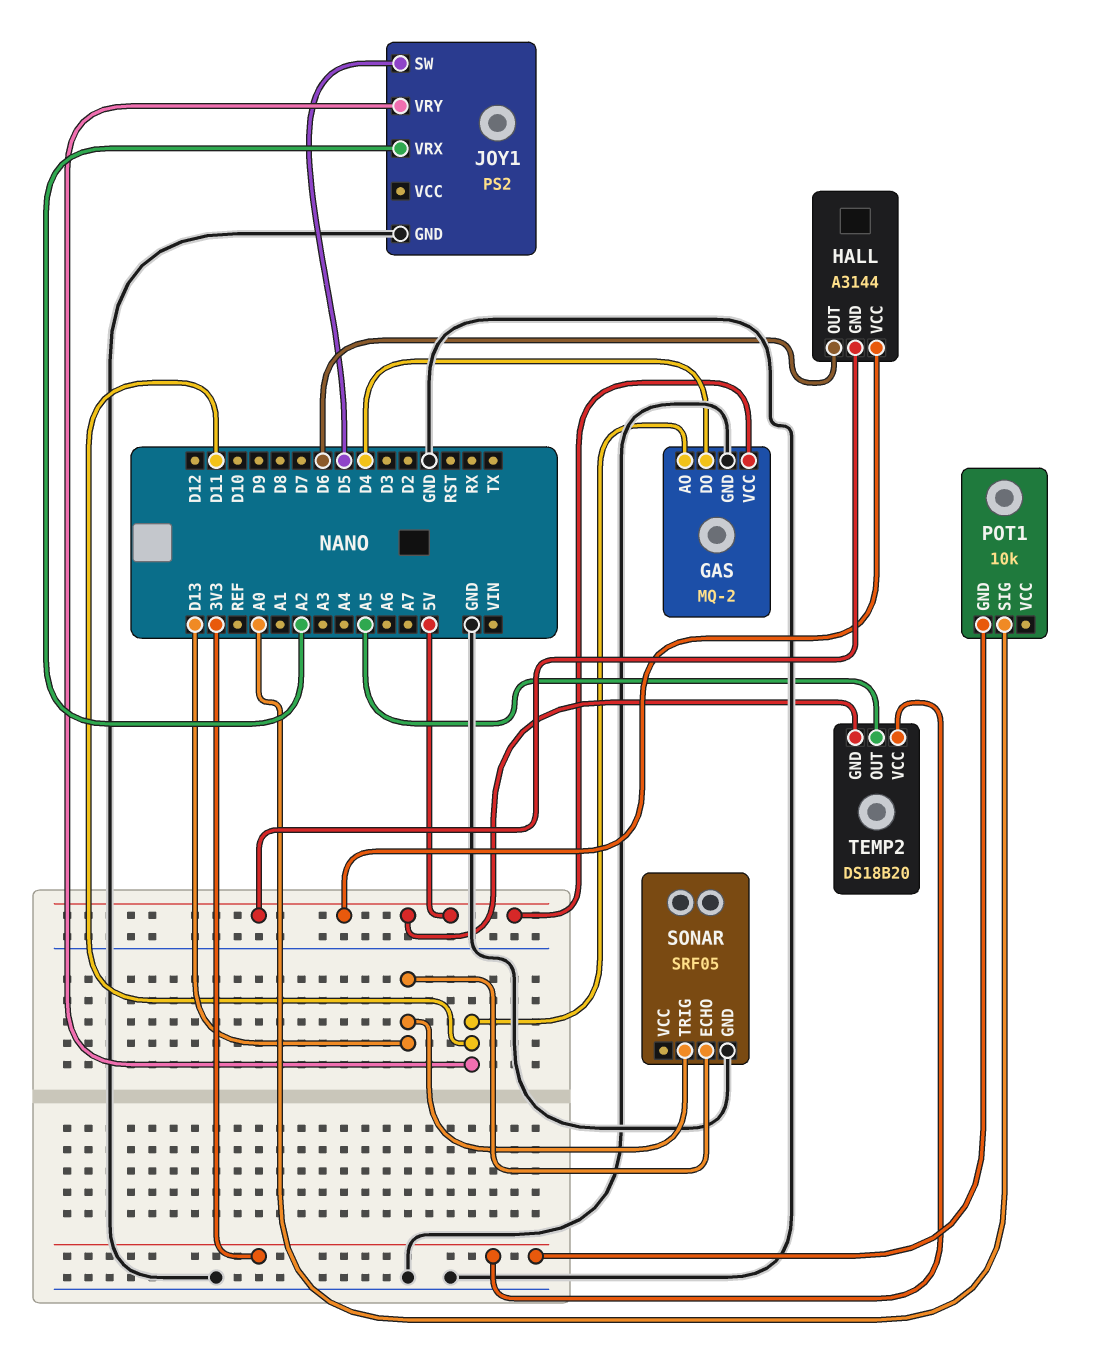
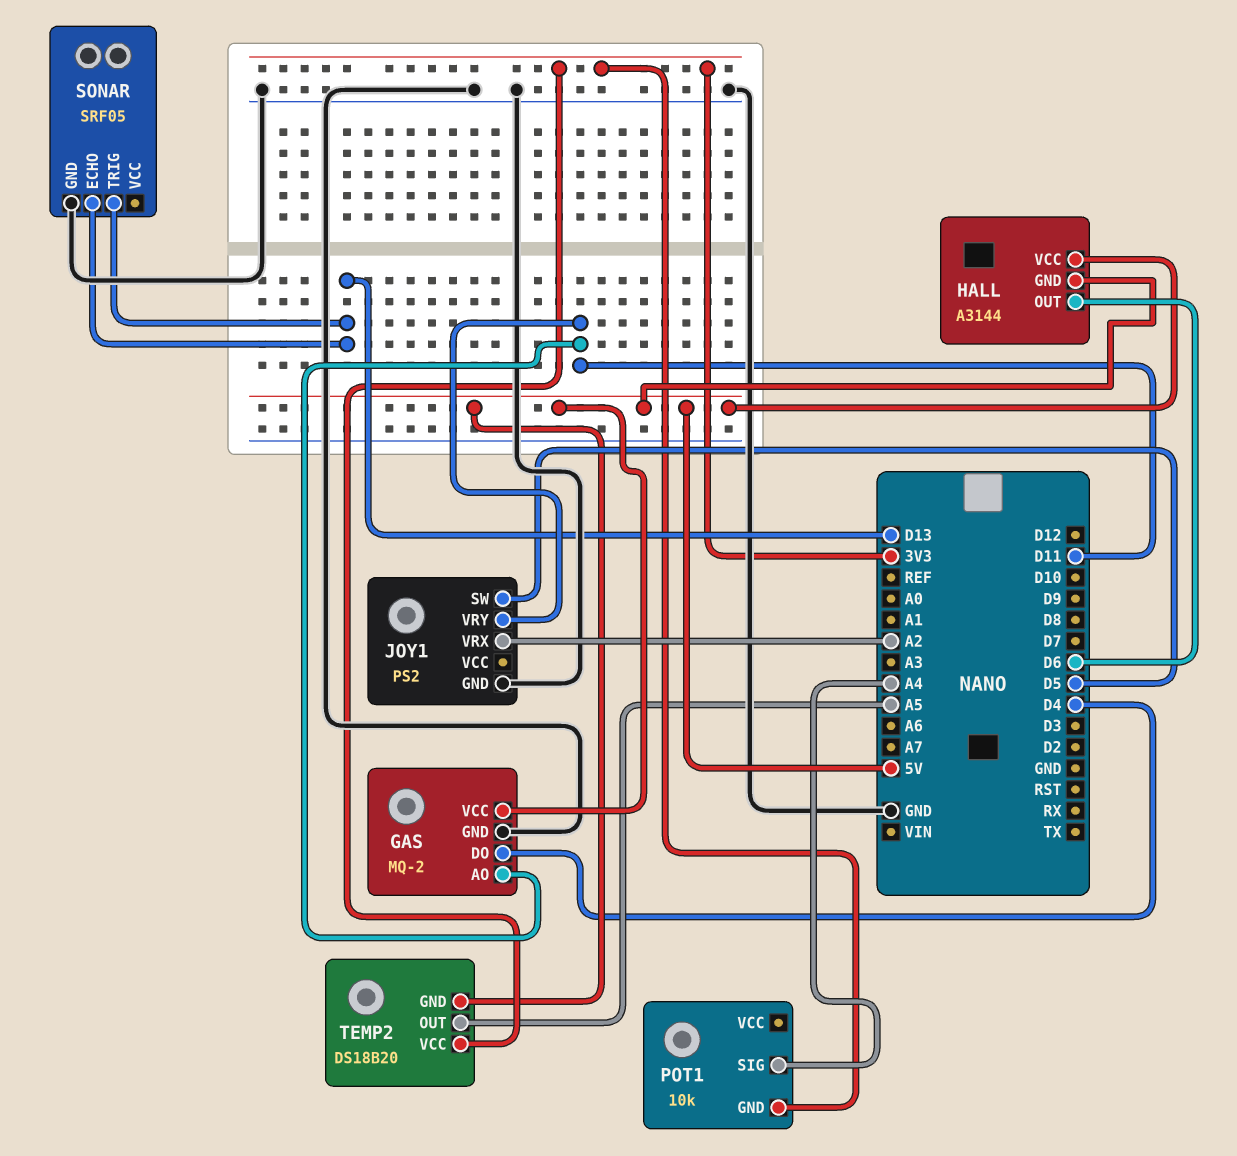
POT1 pin SIG: A0 -> A4

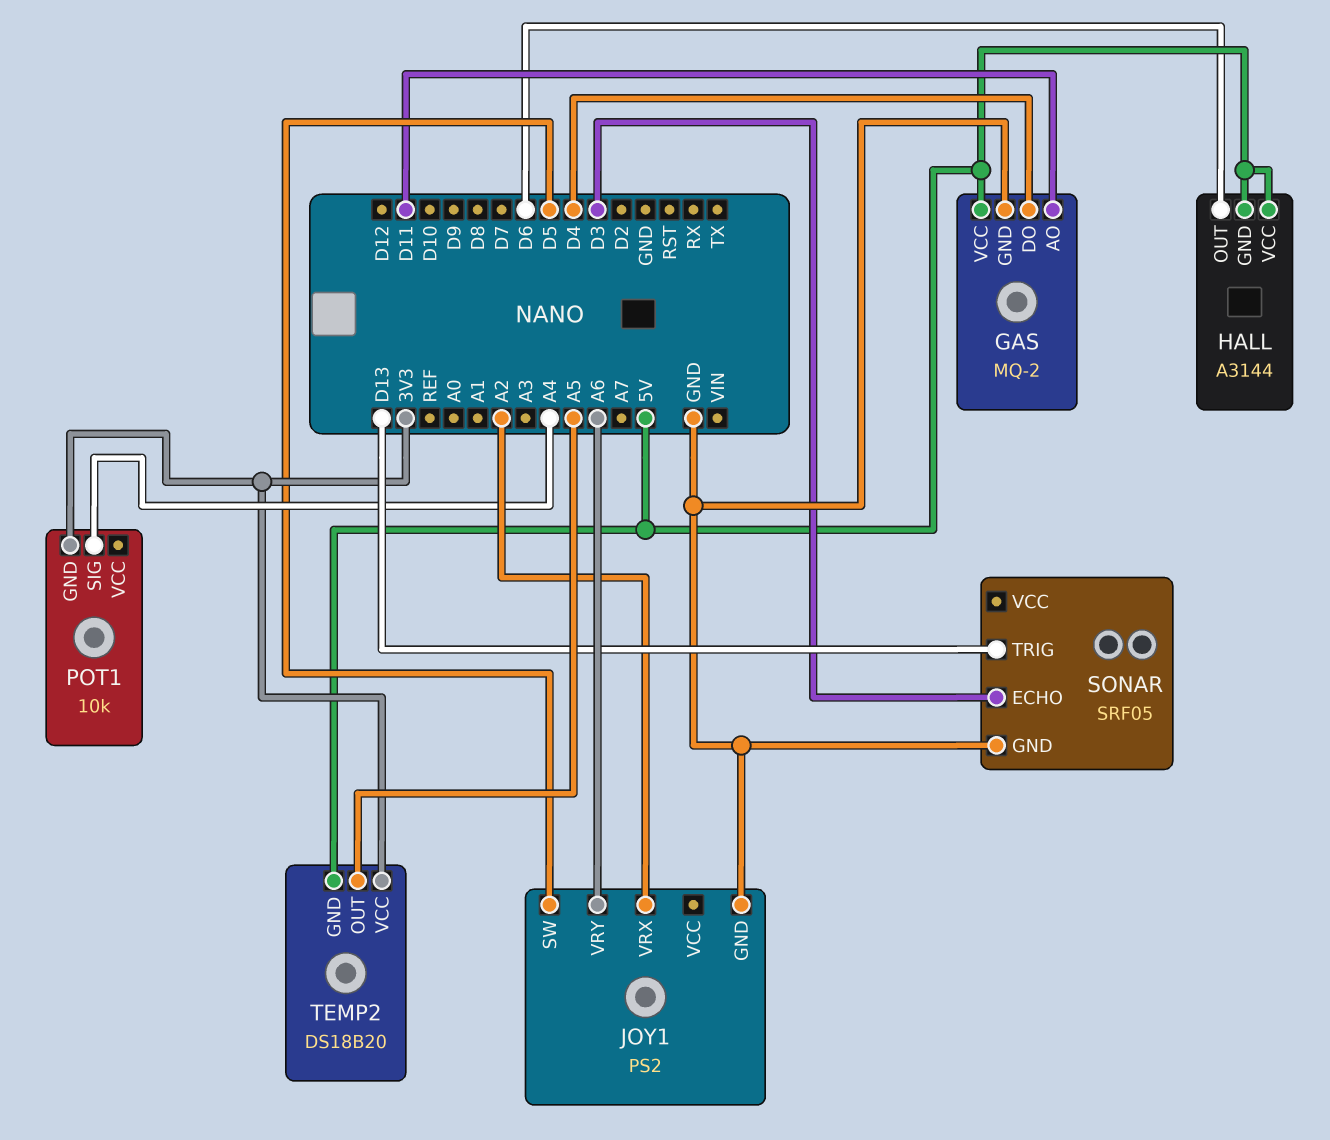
JOY1 pin VRY: D11 -> A6
SONAR pin ECHO: D13 -> D3

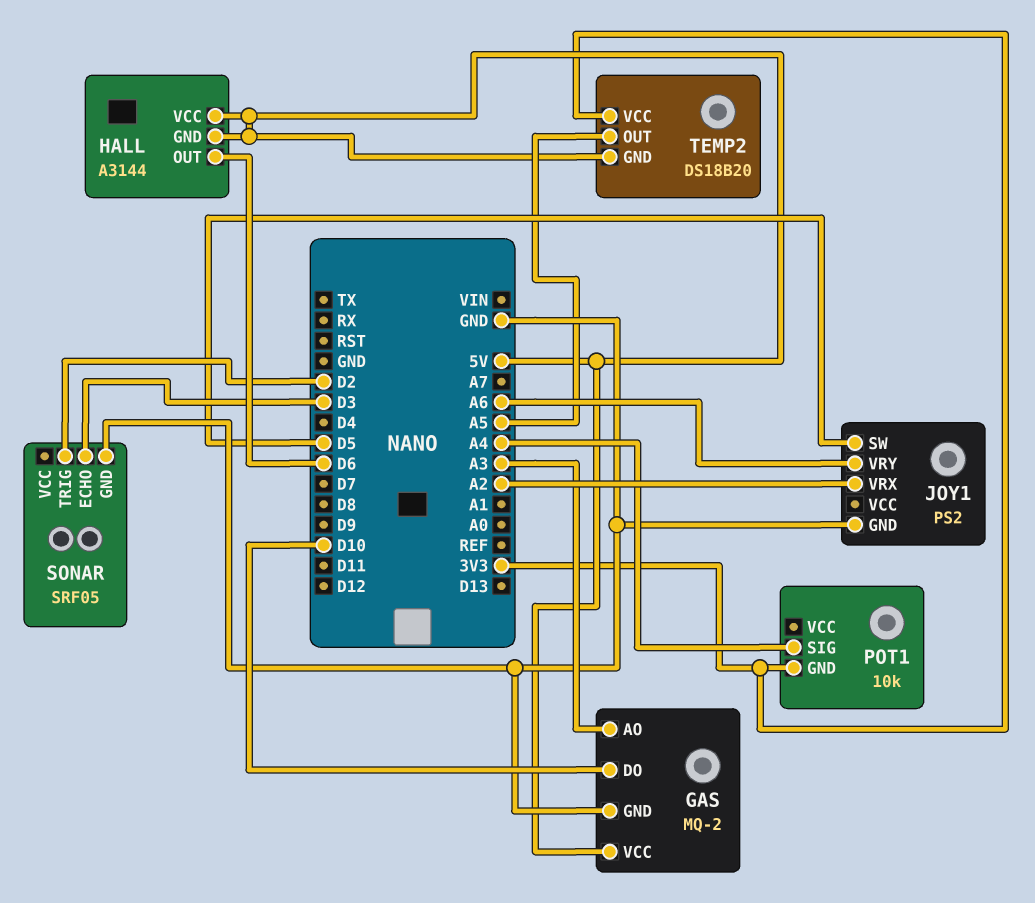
GAS pin AO: D11 -> A3
GAS pin DO: D4 -> D10
SONAR pin TRIG: D13 -> D2

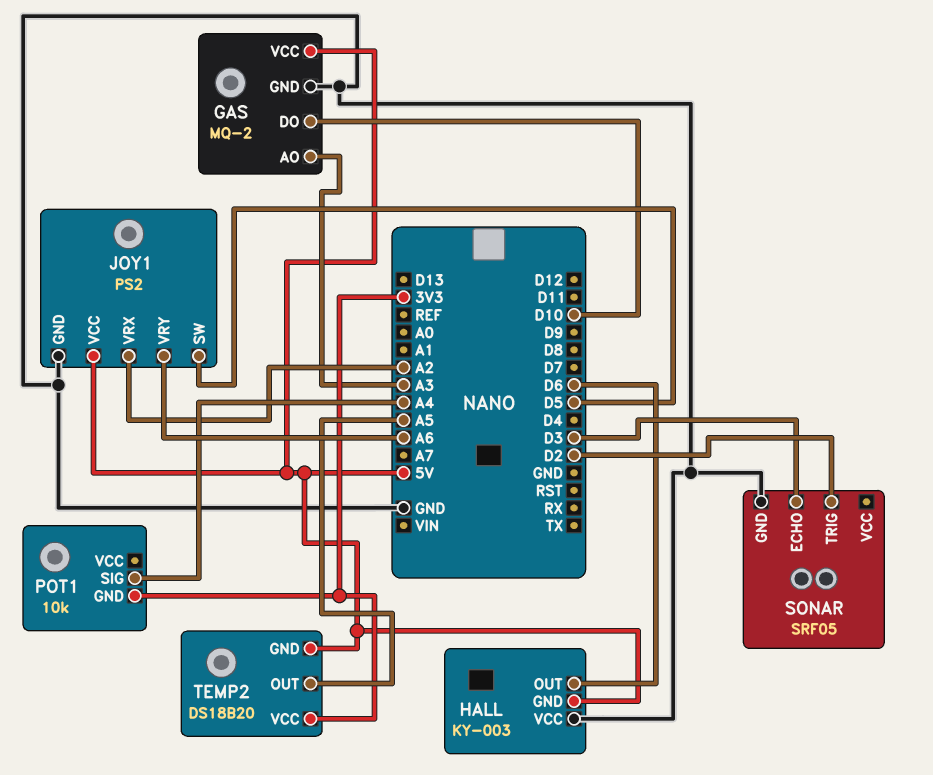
HALL: A3144 -> KY-003
HALL pin VCC: 5V -> GND
JOY1 pin VCC: none -> 5V

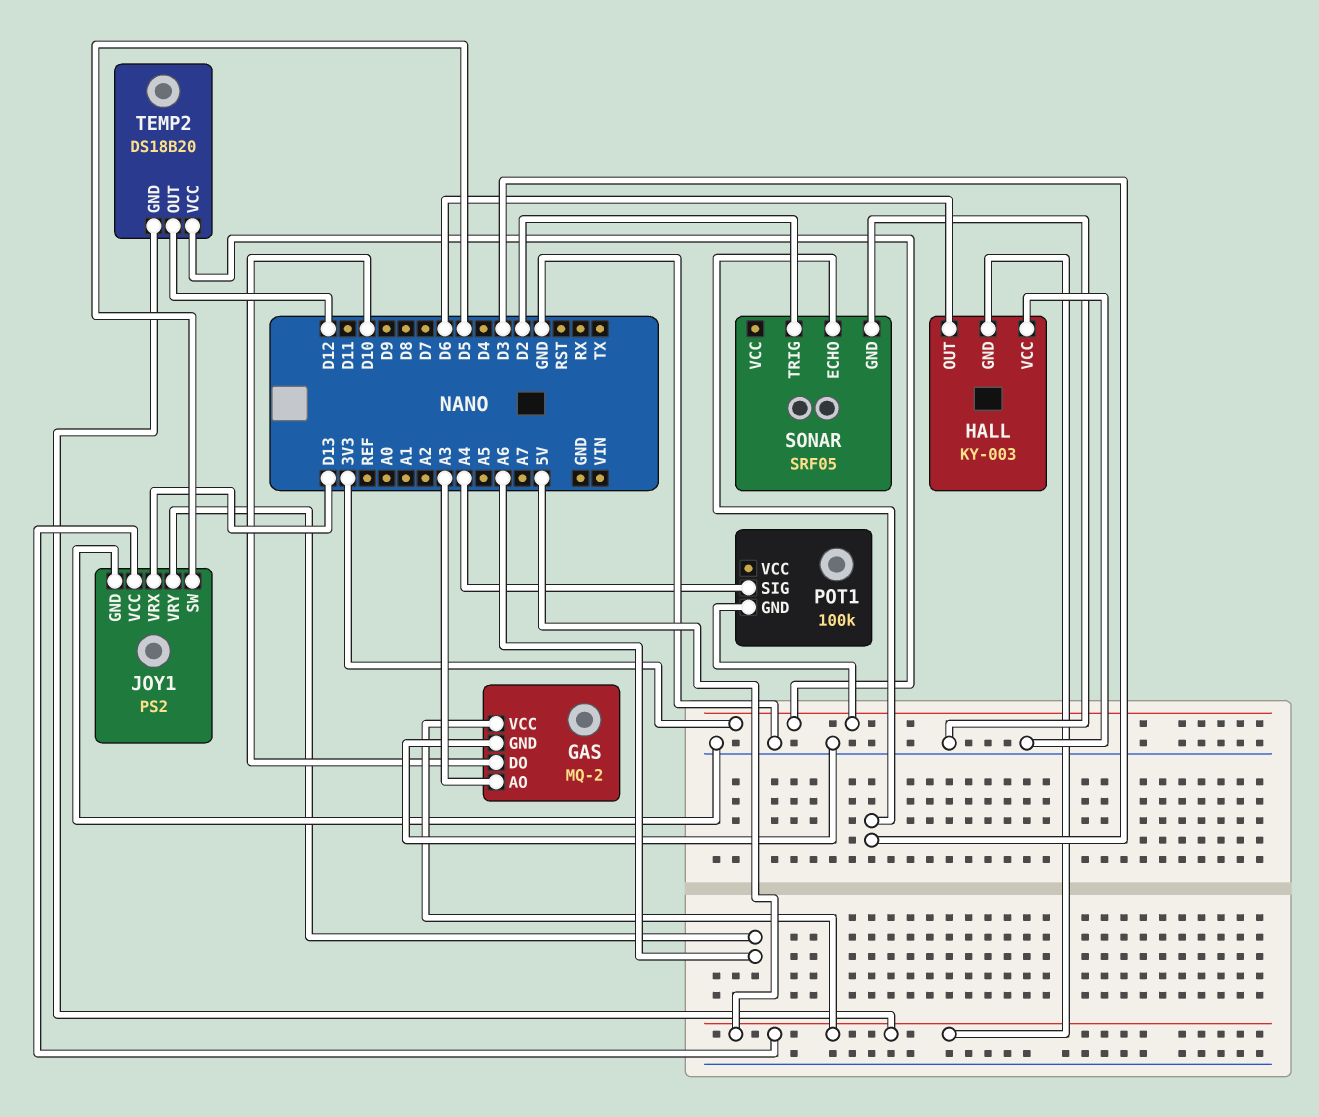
JOY1 pin VRX: A2 -> D13
POT1: 10k -> 100k
TEMP2 pin OUT: A5 -> D12

